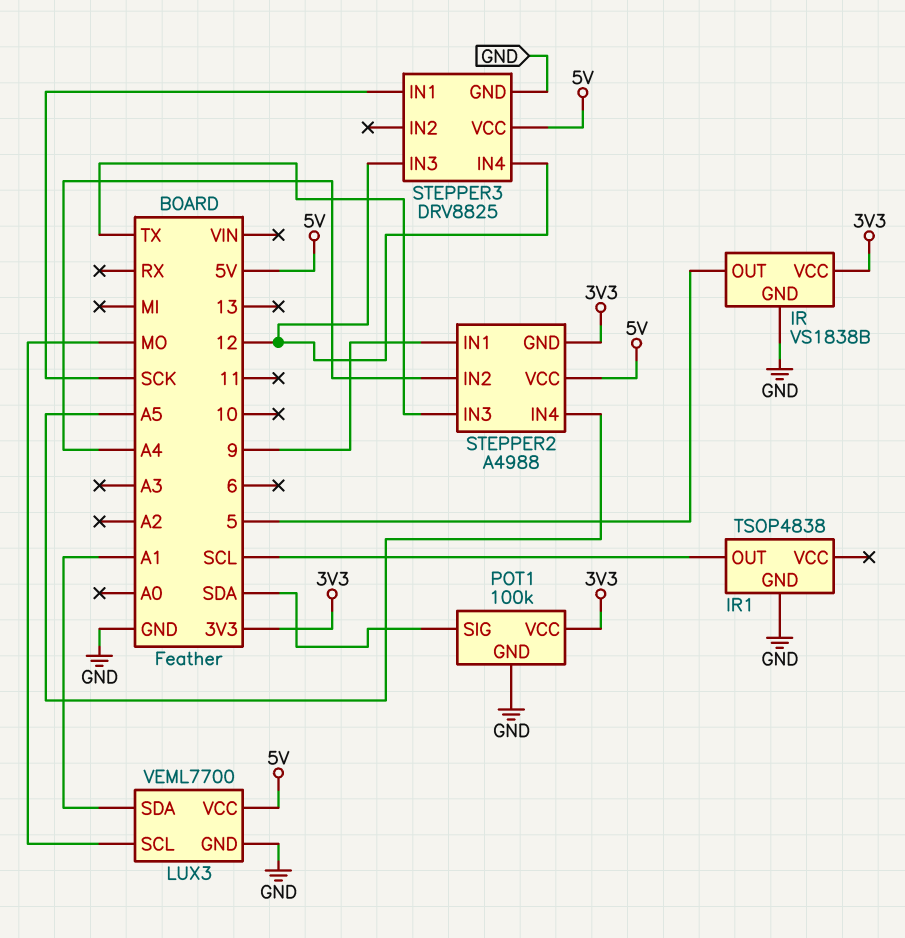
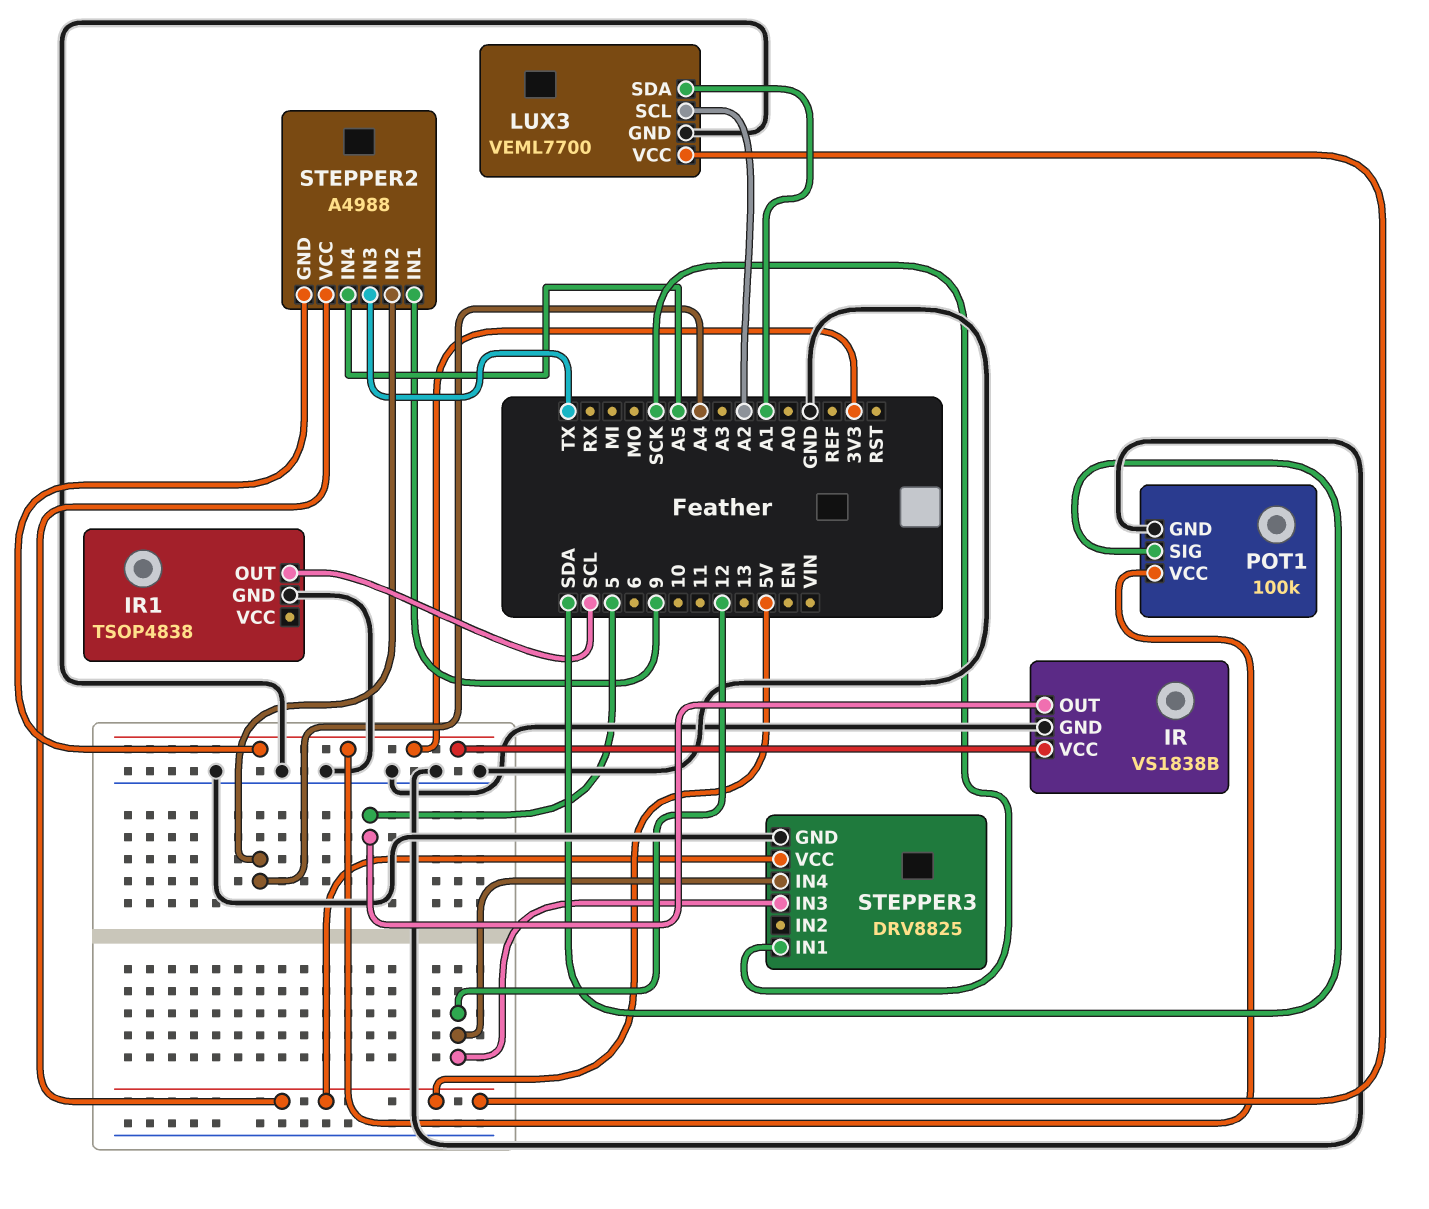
LUX3 pin SCL: MO -> A2

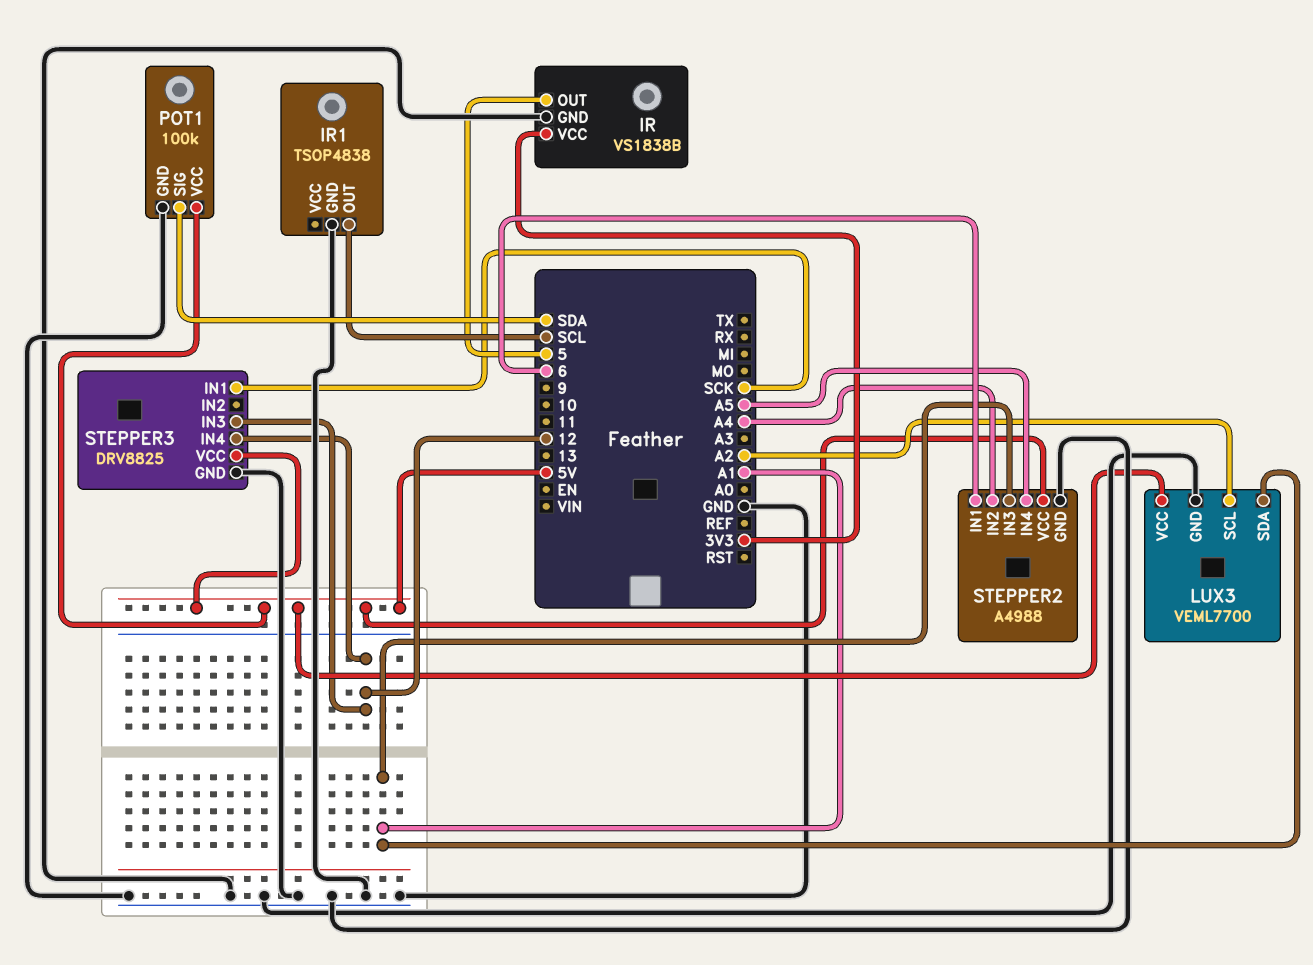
POT1 pin VCC: 3V3 -> 5V
STEPPER2 pin GND: 3V3 -> GND
STEPPER2 pin IN1: 9 -> 6
STEPPER2 pin IN3: TX -> A1

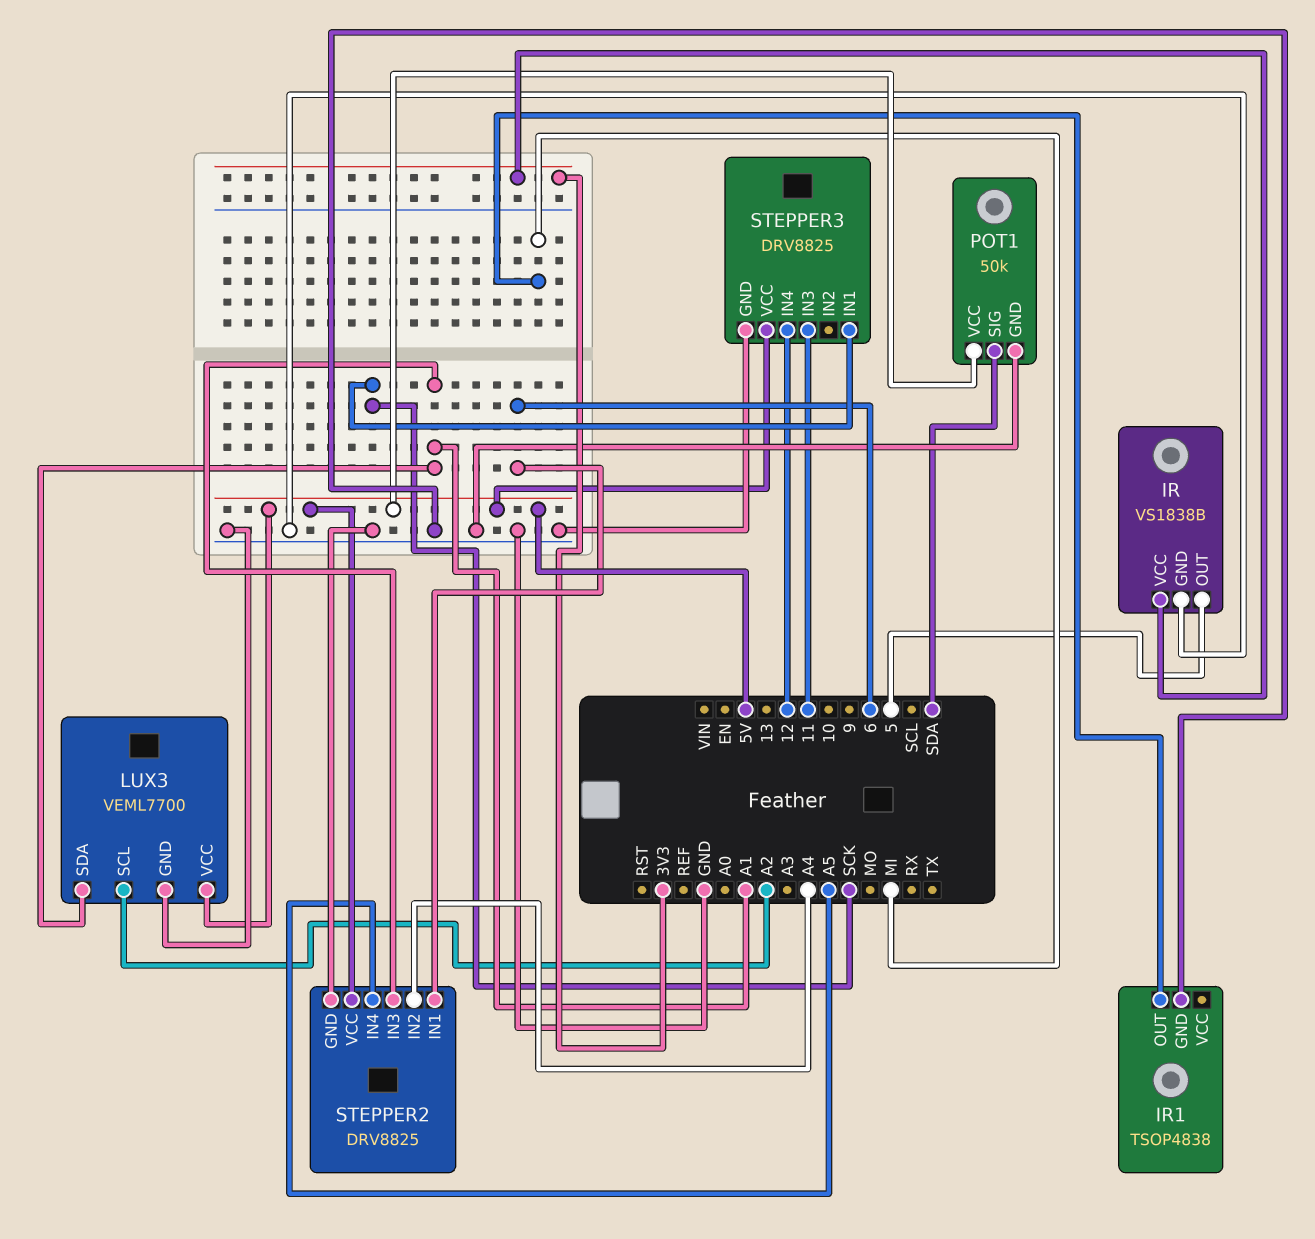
IR1 pin OUT: SCL -> MI
POT1: 100k -> 50k
STEPPER2: A4988 -> DRV8825
STEPPER3 pin IN3: 12 -> 11

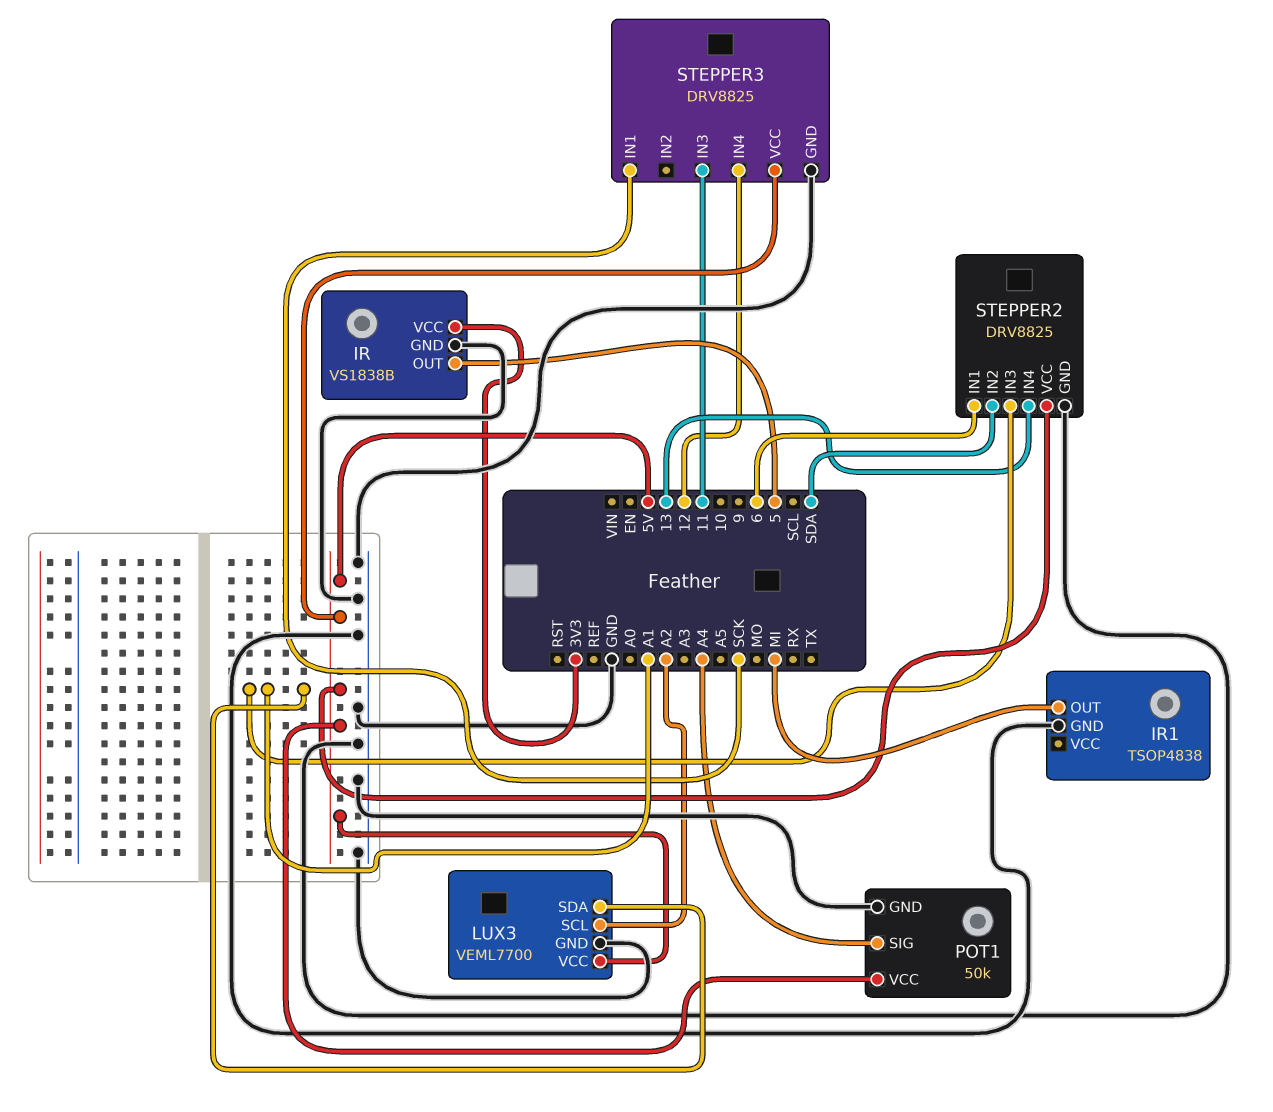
POT1 pin SIG: SDA -> A4
STEPPER2 pin IN2: A4 -> SDA
STEPPER2 pin IN4: A5 -> 13

